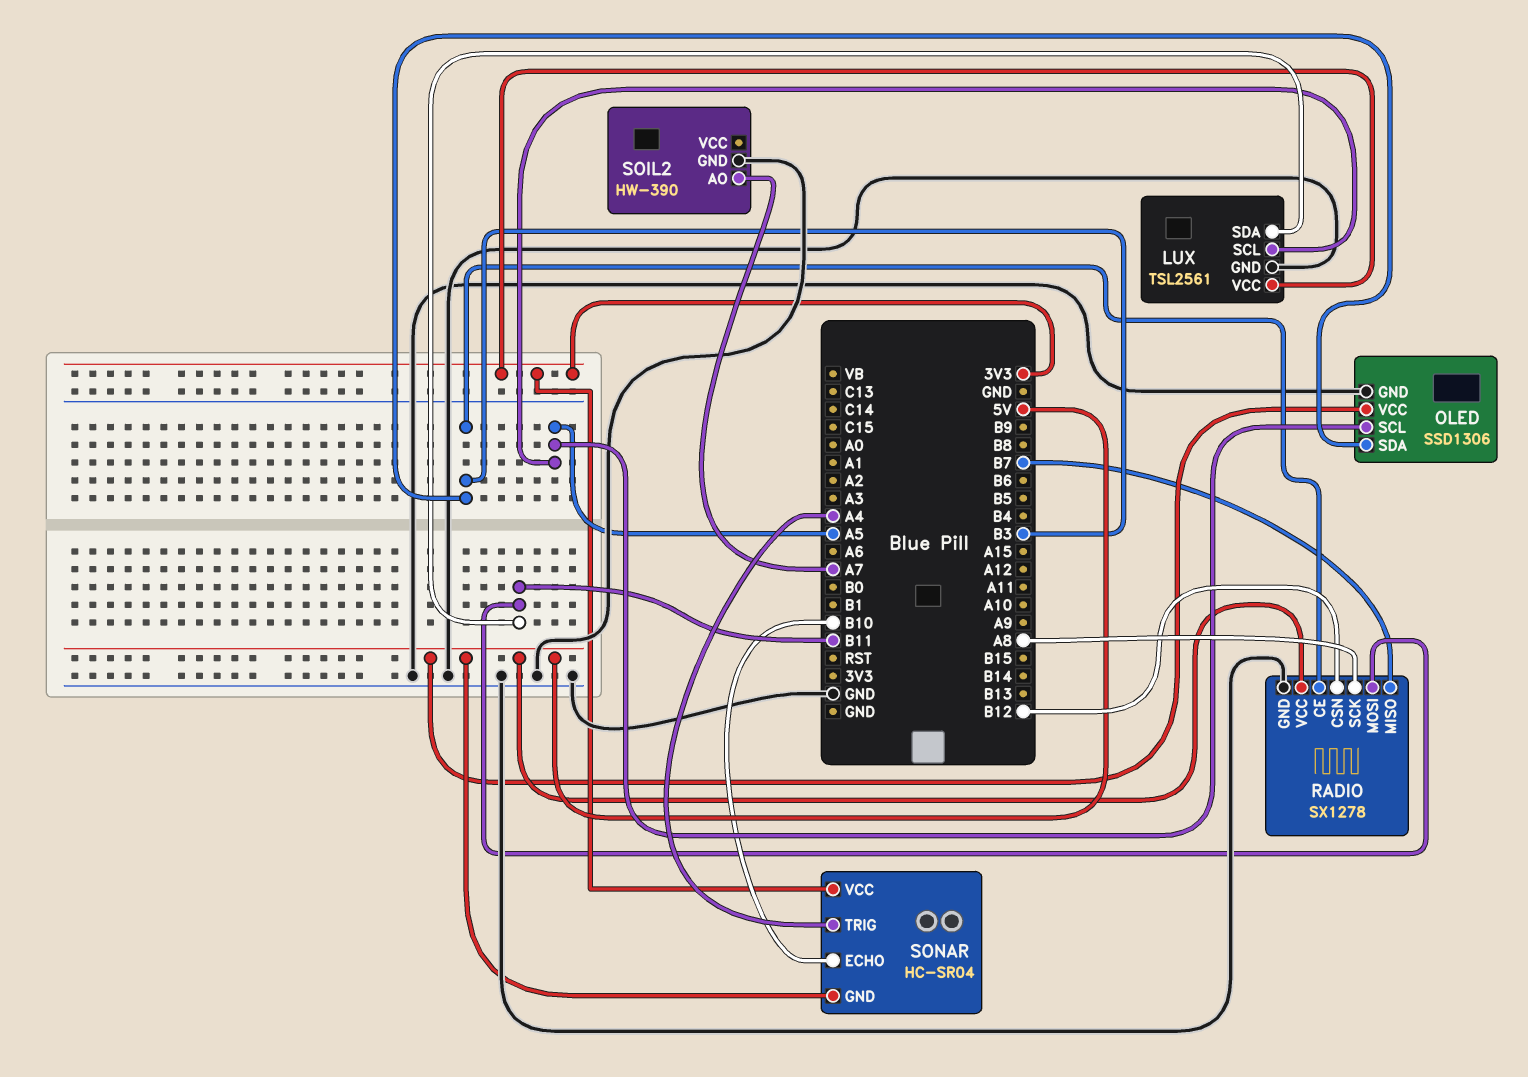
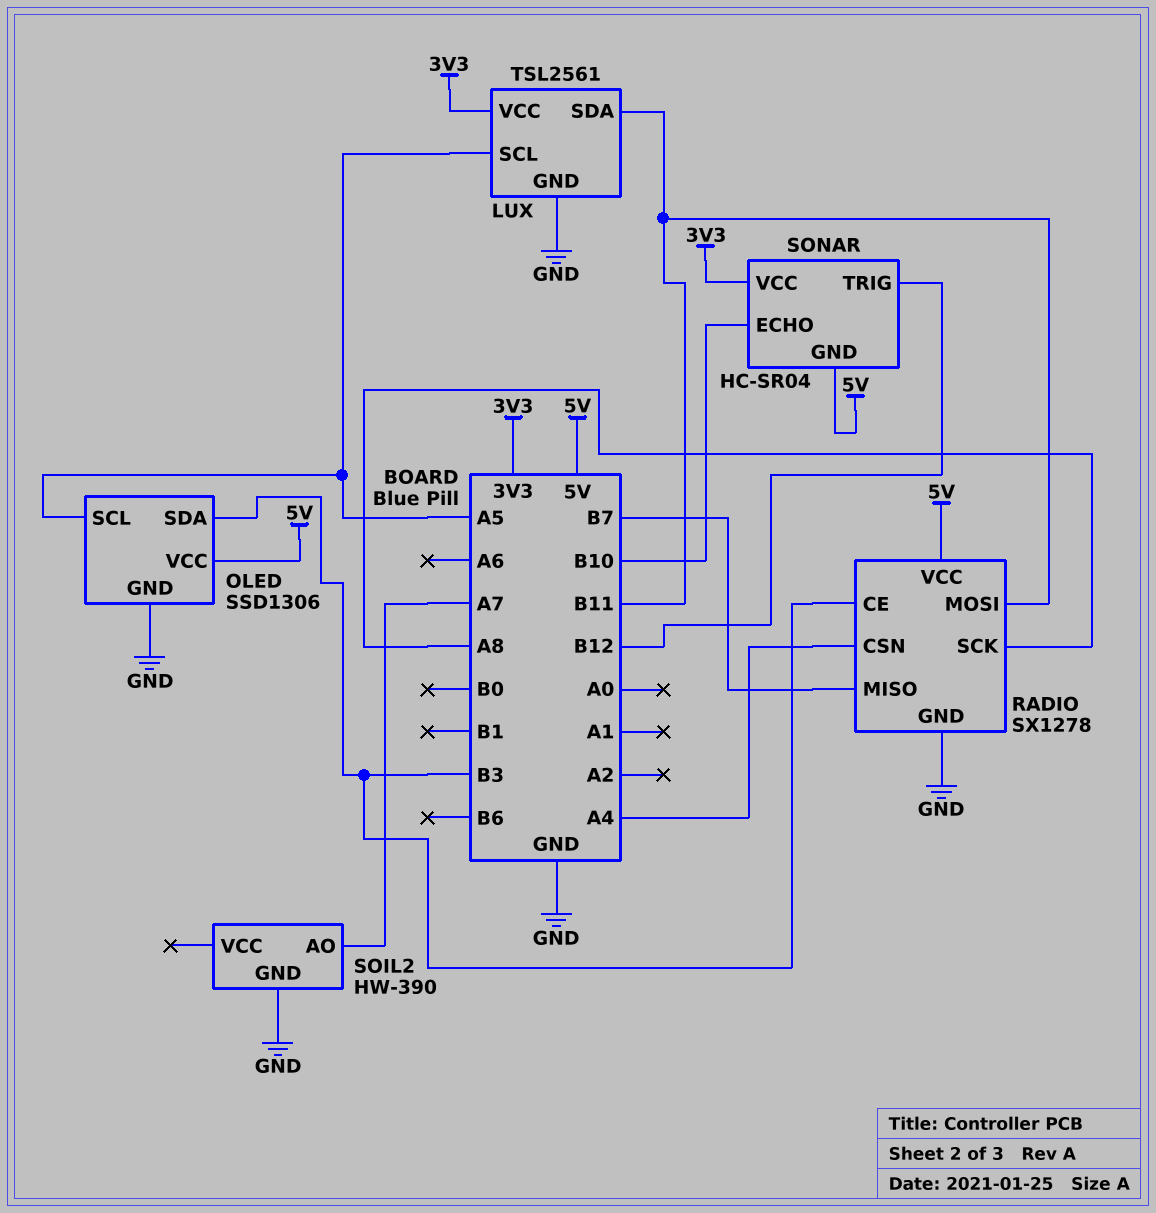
RADIO pin CSN: B12 -> A4
SONAR pin TRIG: A4 -> B12

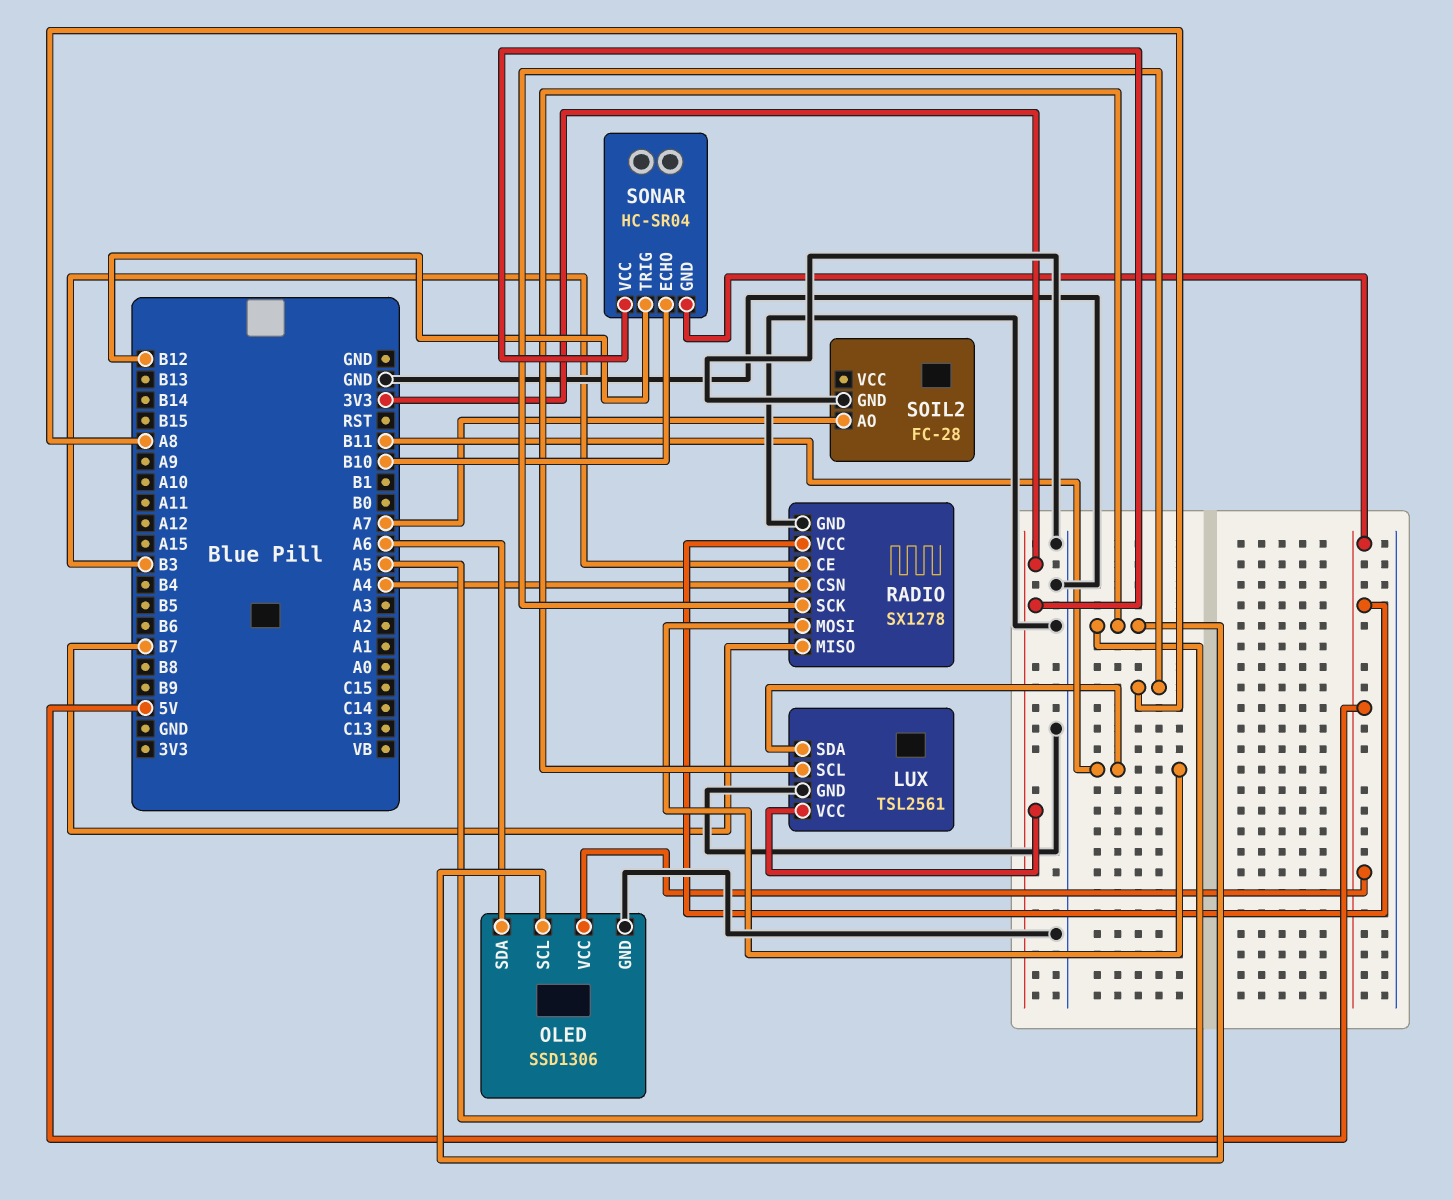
OLED pin SDA: B3 -> A6
SOIL2: HW-390 -> FC-28

